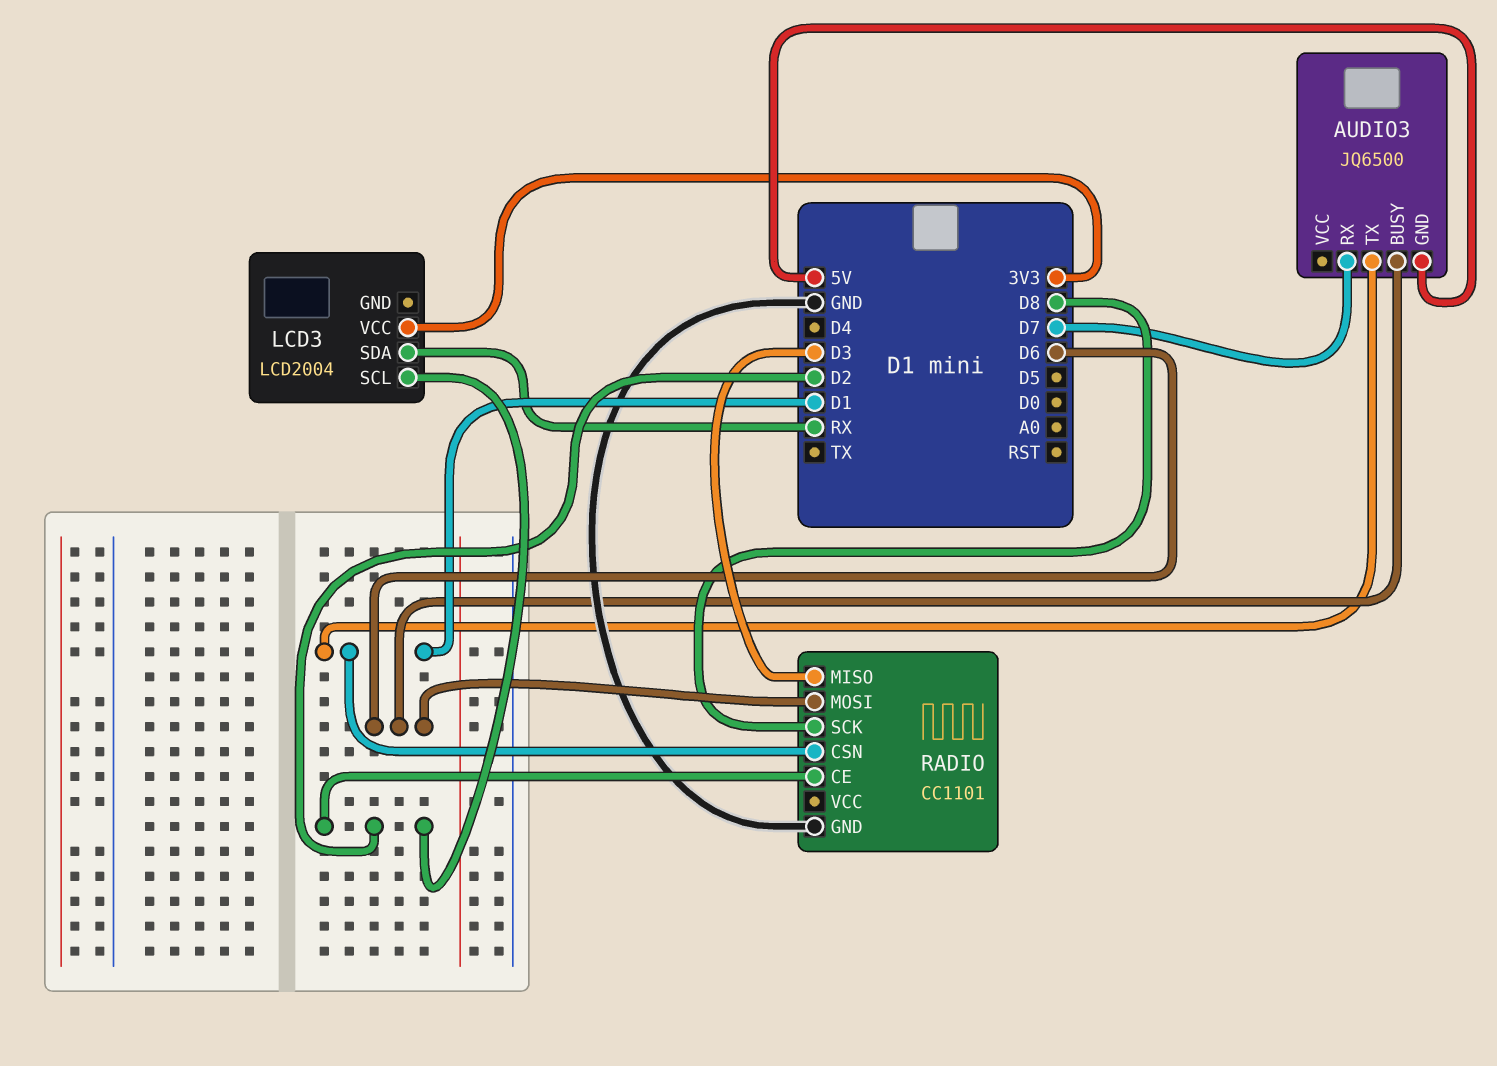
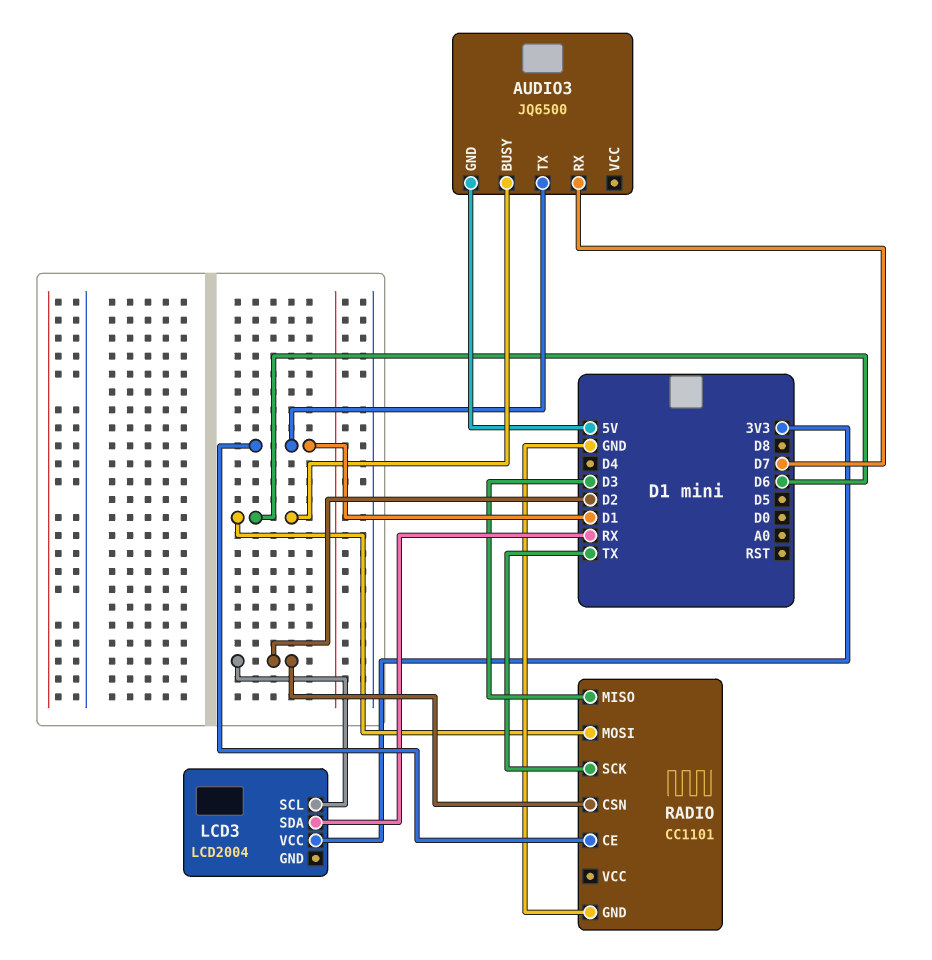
RADIO pin CE: D2 -> D1
RADIO pin CSN: D1 -> D2
RADIO pin SCK: D8 -> TX

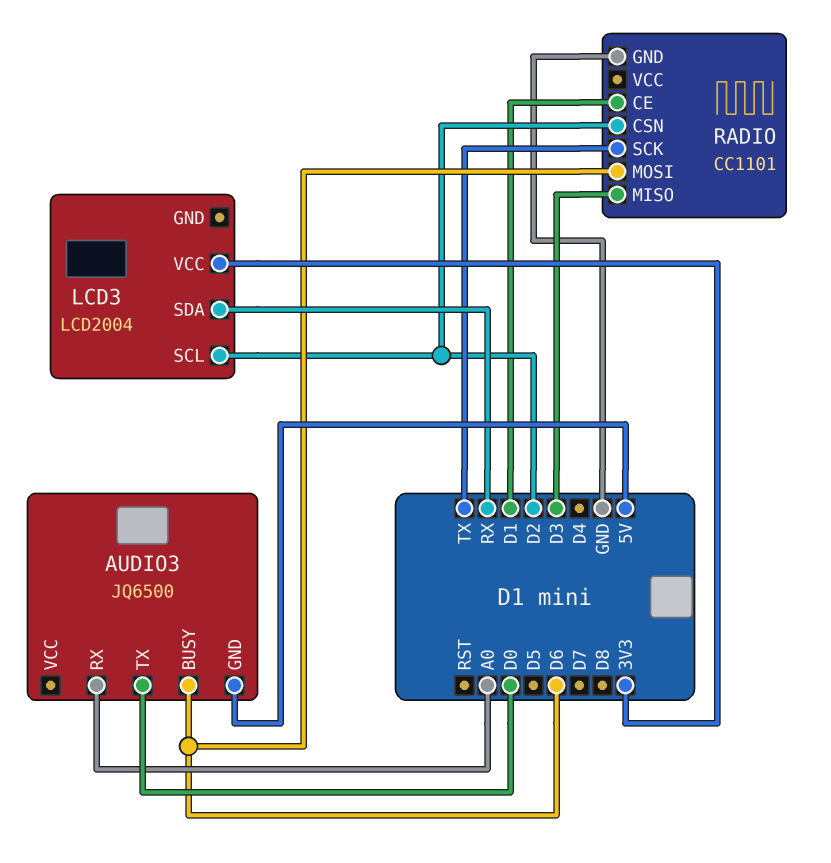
AUDIO3 pin RX: D7 -> A0
AUDIO3 pin TX: D1 -> D0

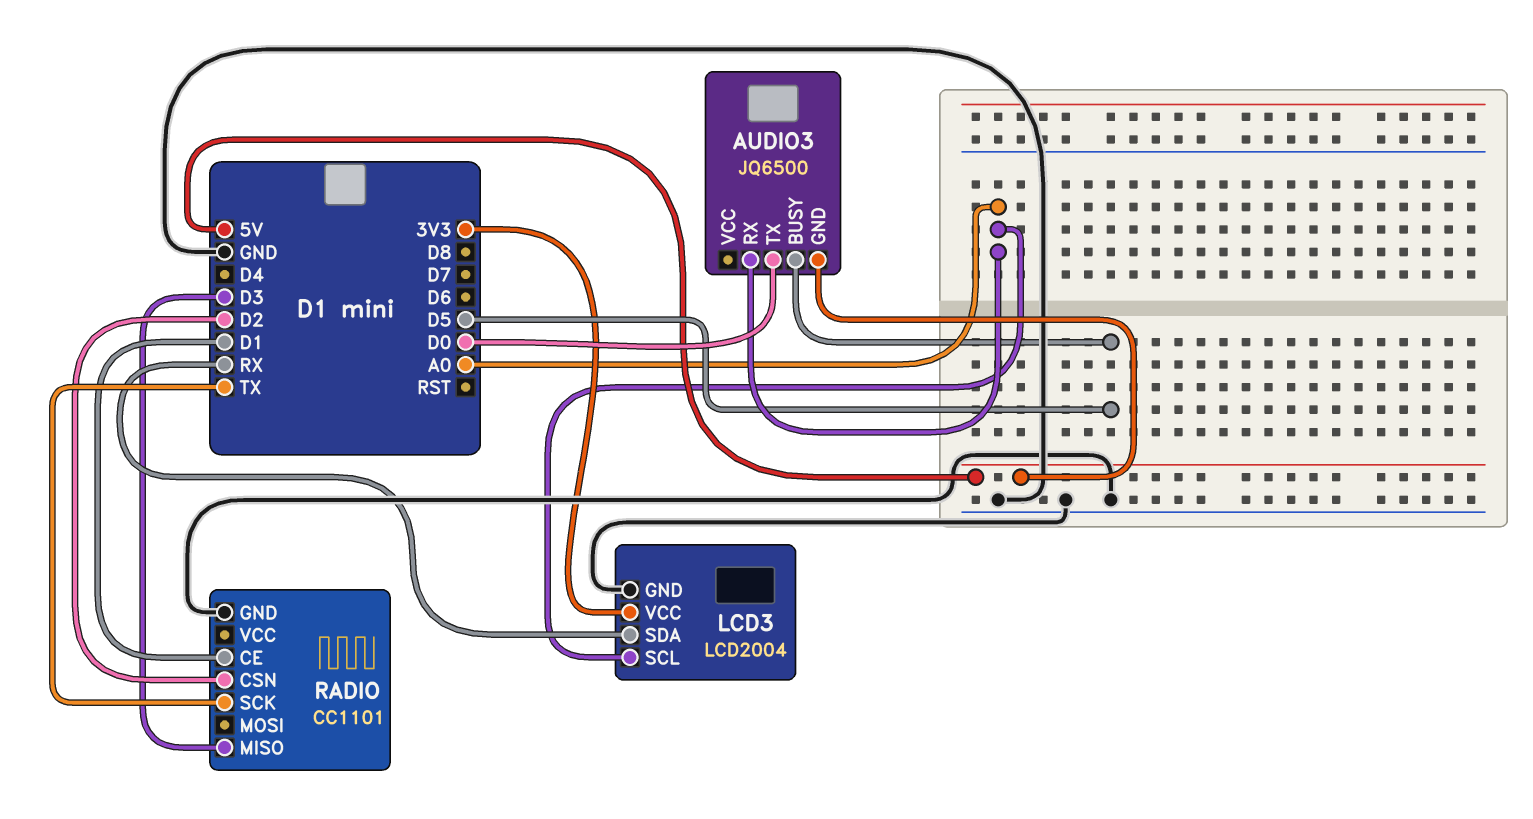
AUDIO3 pin BUSY: D6 -> D5
LCD3 pin GND: none -> GND
LCD3 pin SCL: D2 -> A0
RADIO pin MOSI: D6 -> none

